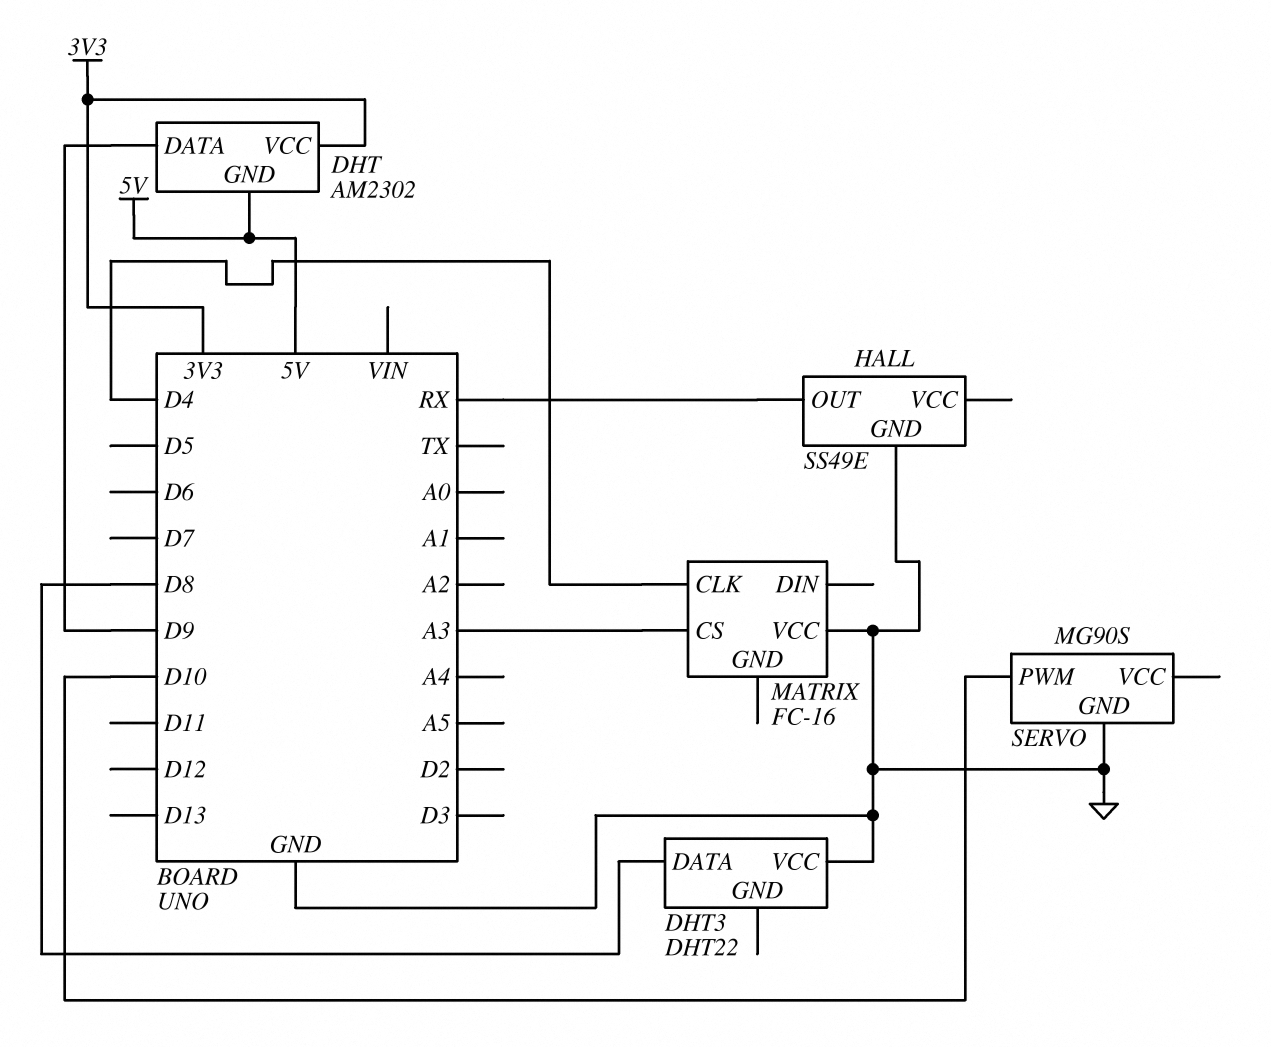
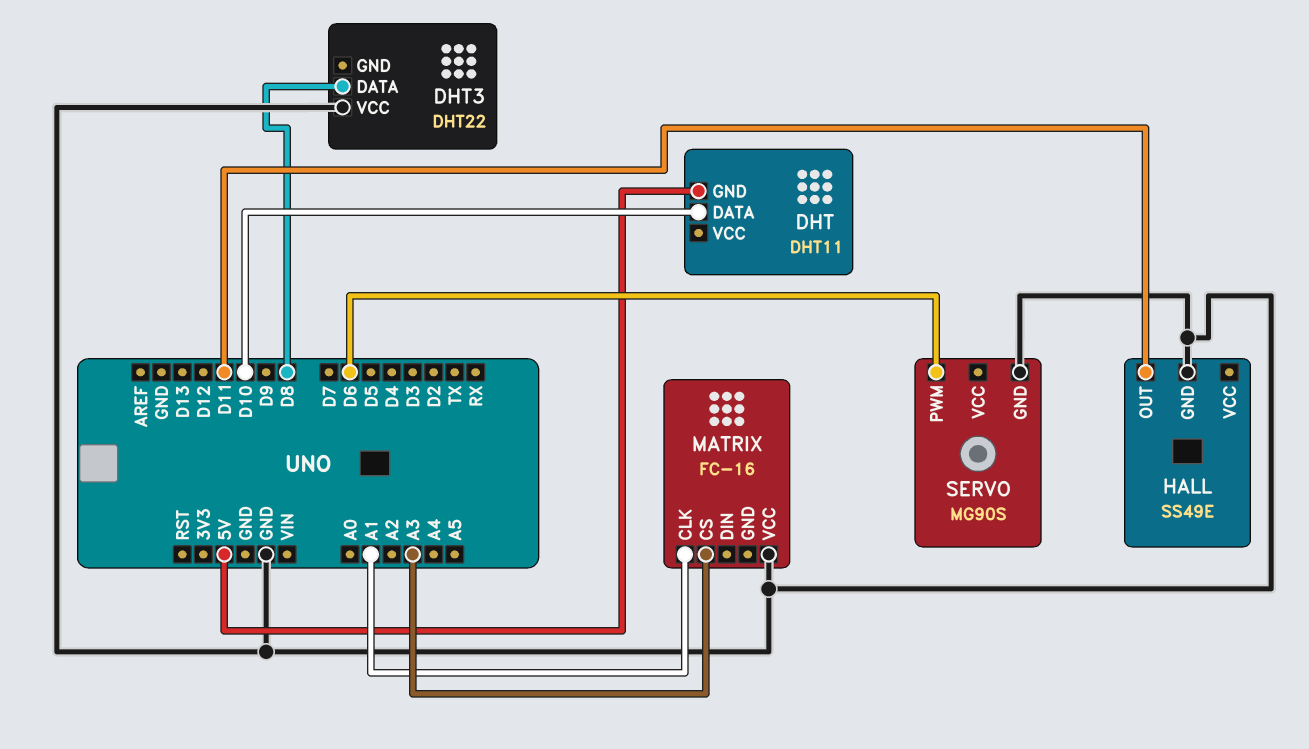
DHT: AM2302 -> DHT11
DHT pin DATA: D9 -> D10
DHT pin VCC: 3V3 -> none
HALL pin OUT: RX -> D11
MATRIX pin CLK: D4 -> A1
SERVO pin PWM: D10 -> D6

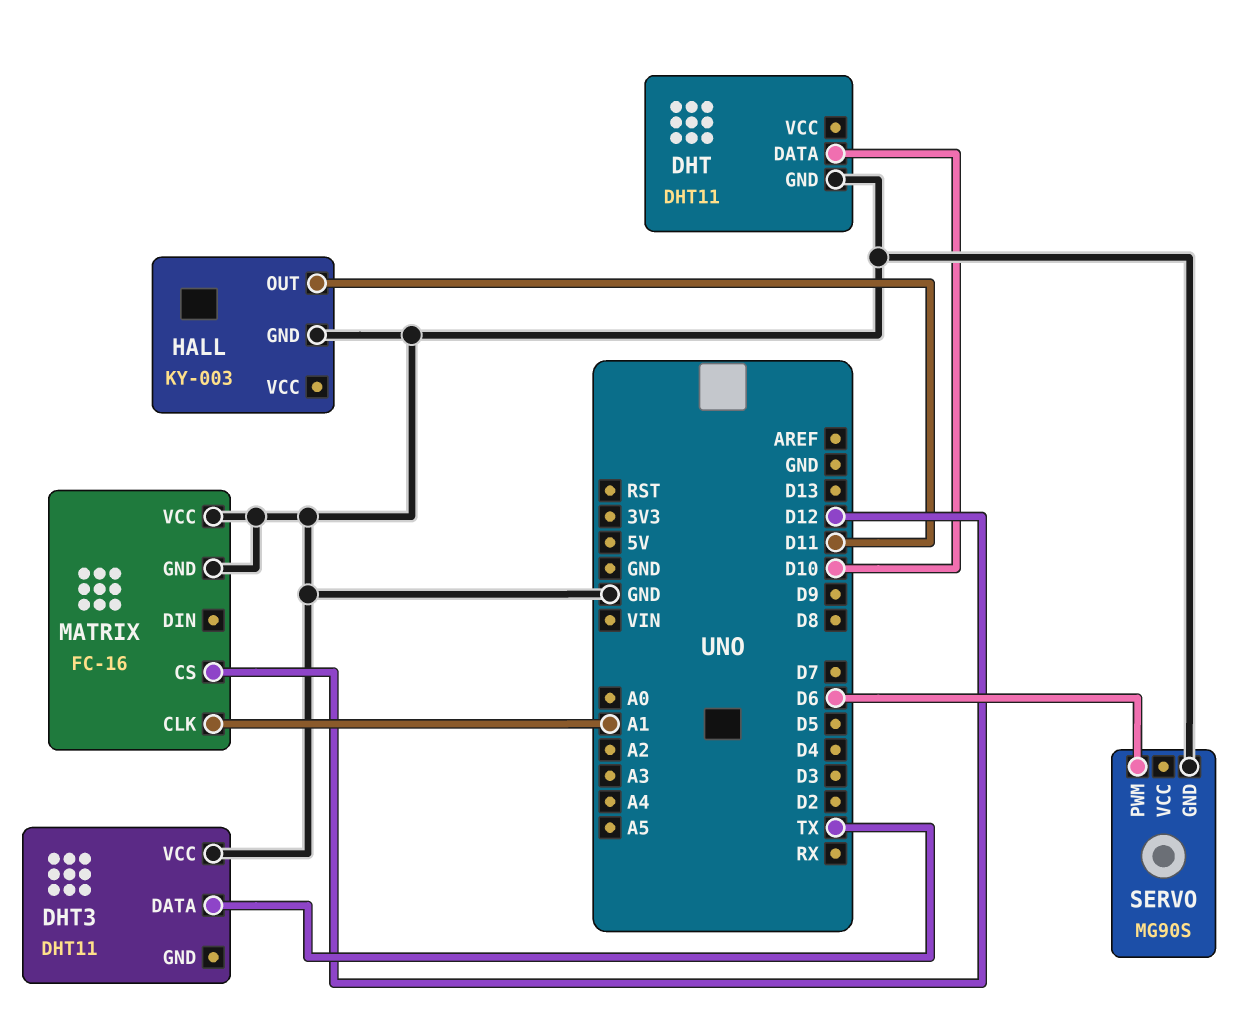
DHT pin GND: 5V -> GND
DHT3: DHT22 -> DHT11
DHT3 pin DATA: D8 -> TX
HALL: SS49E -> KY-003
MATRIX pin CS: A3 -> D12
MATRIX pin GND: none -> GND

